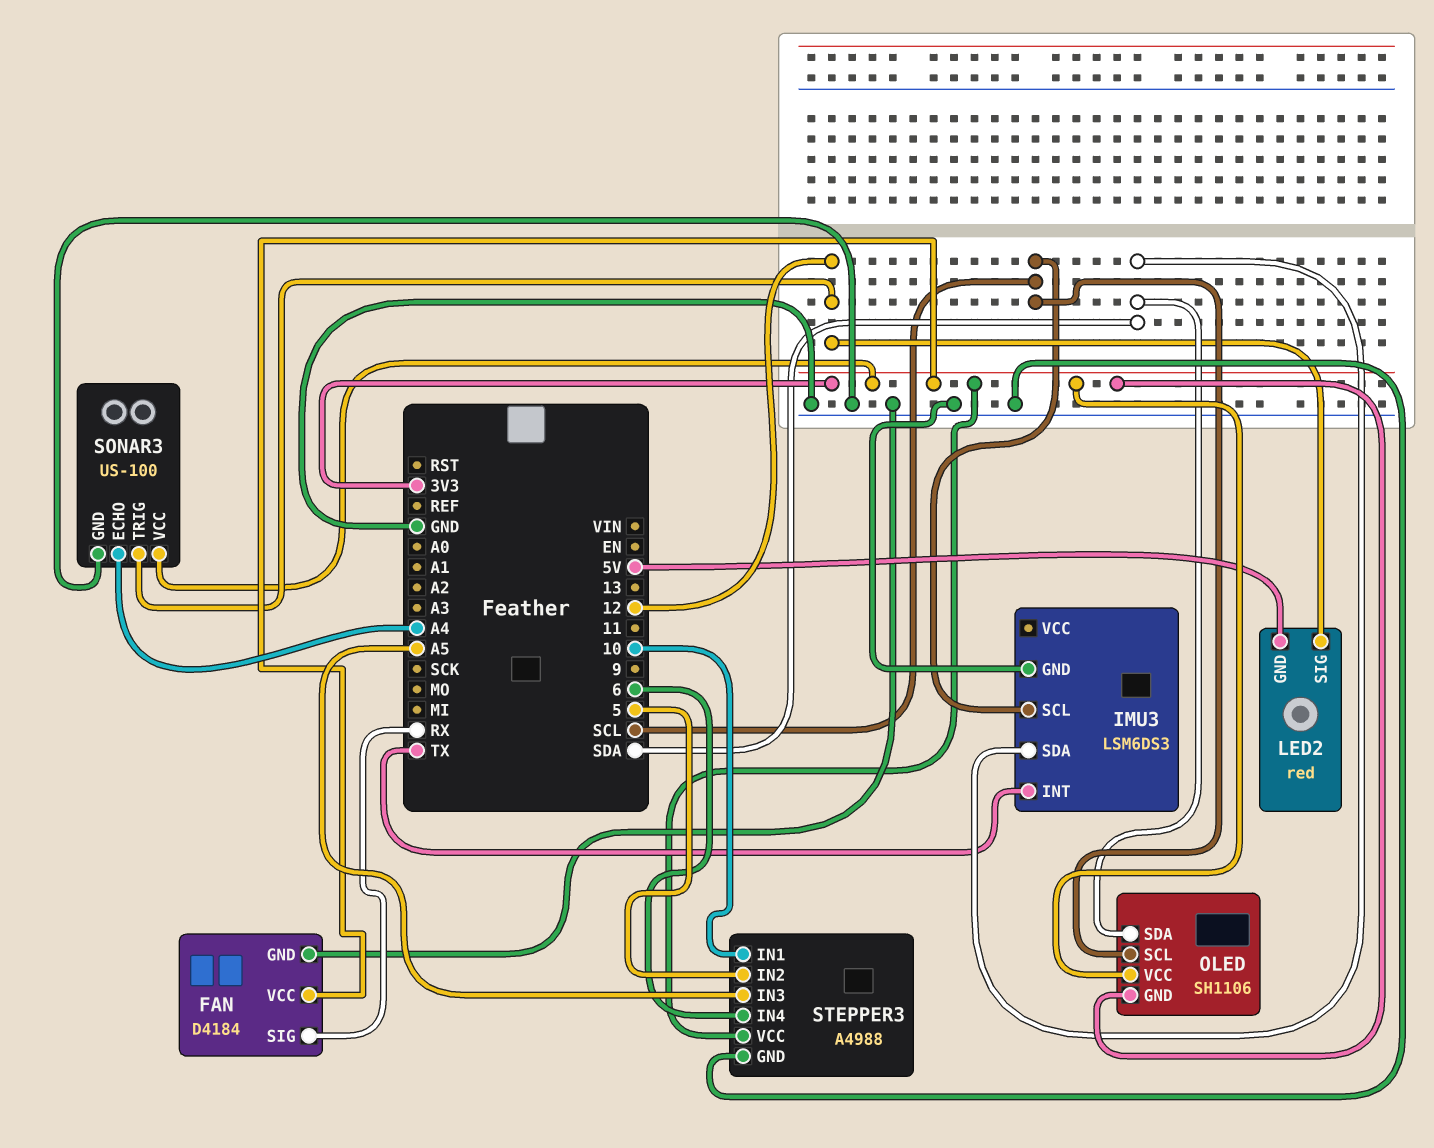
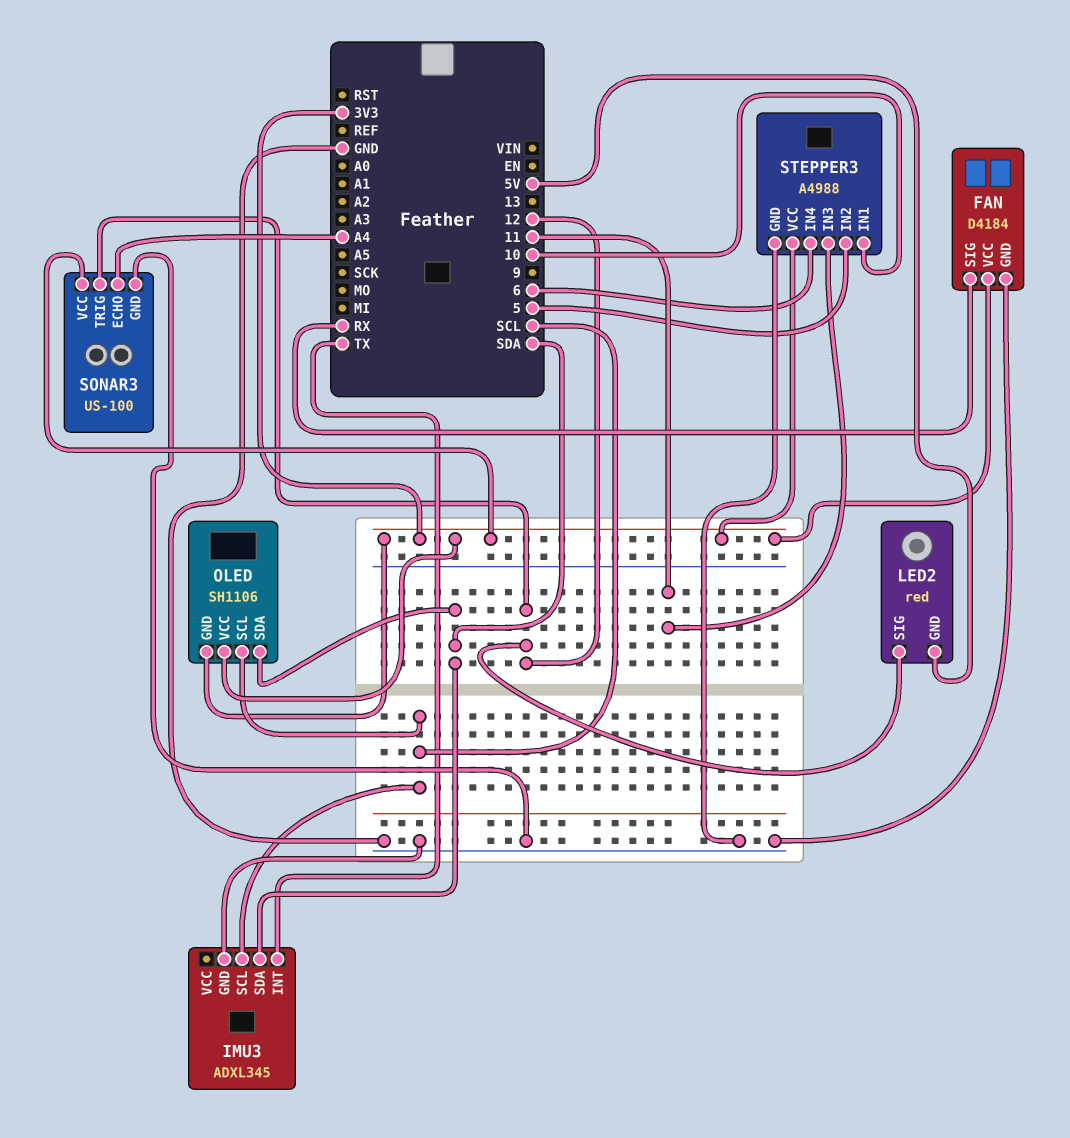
IMU3: LSM6DS3 -> ADXL345
STEPPER3 pin IN3: A5 -> 11

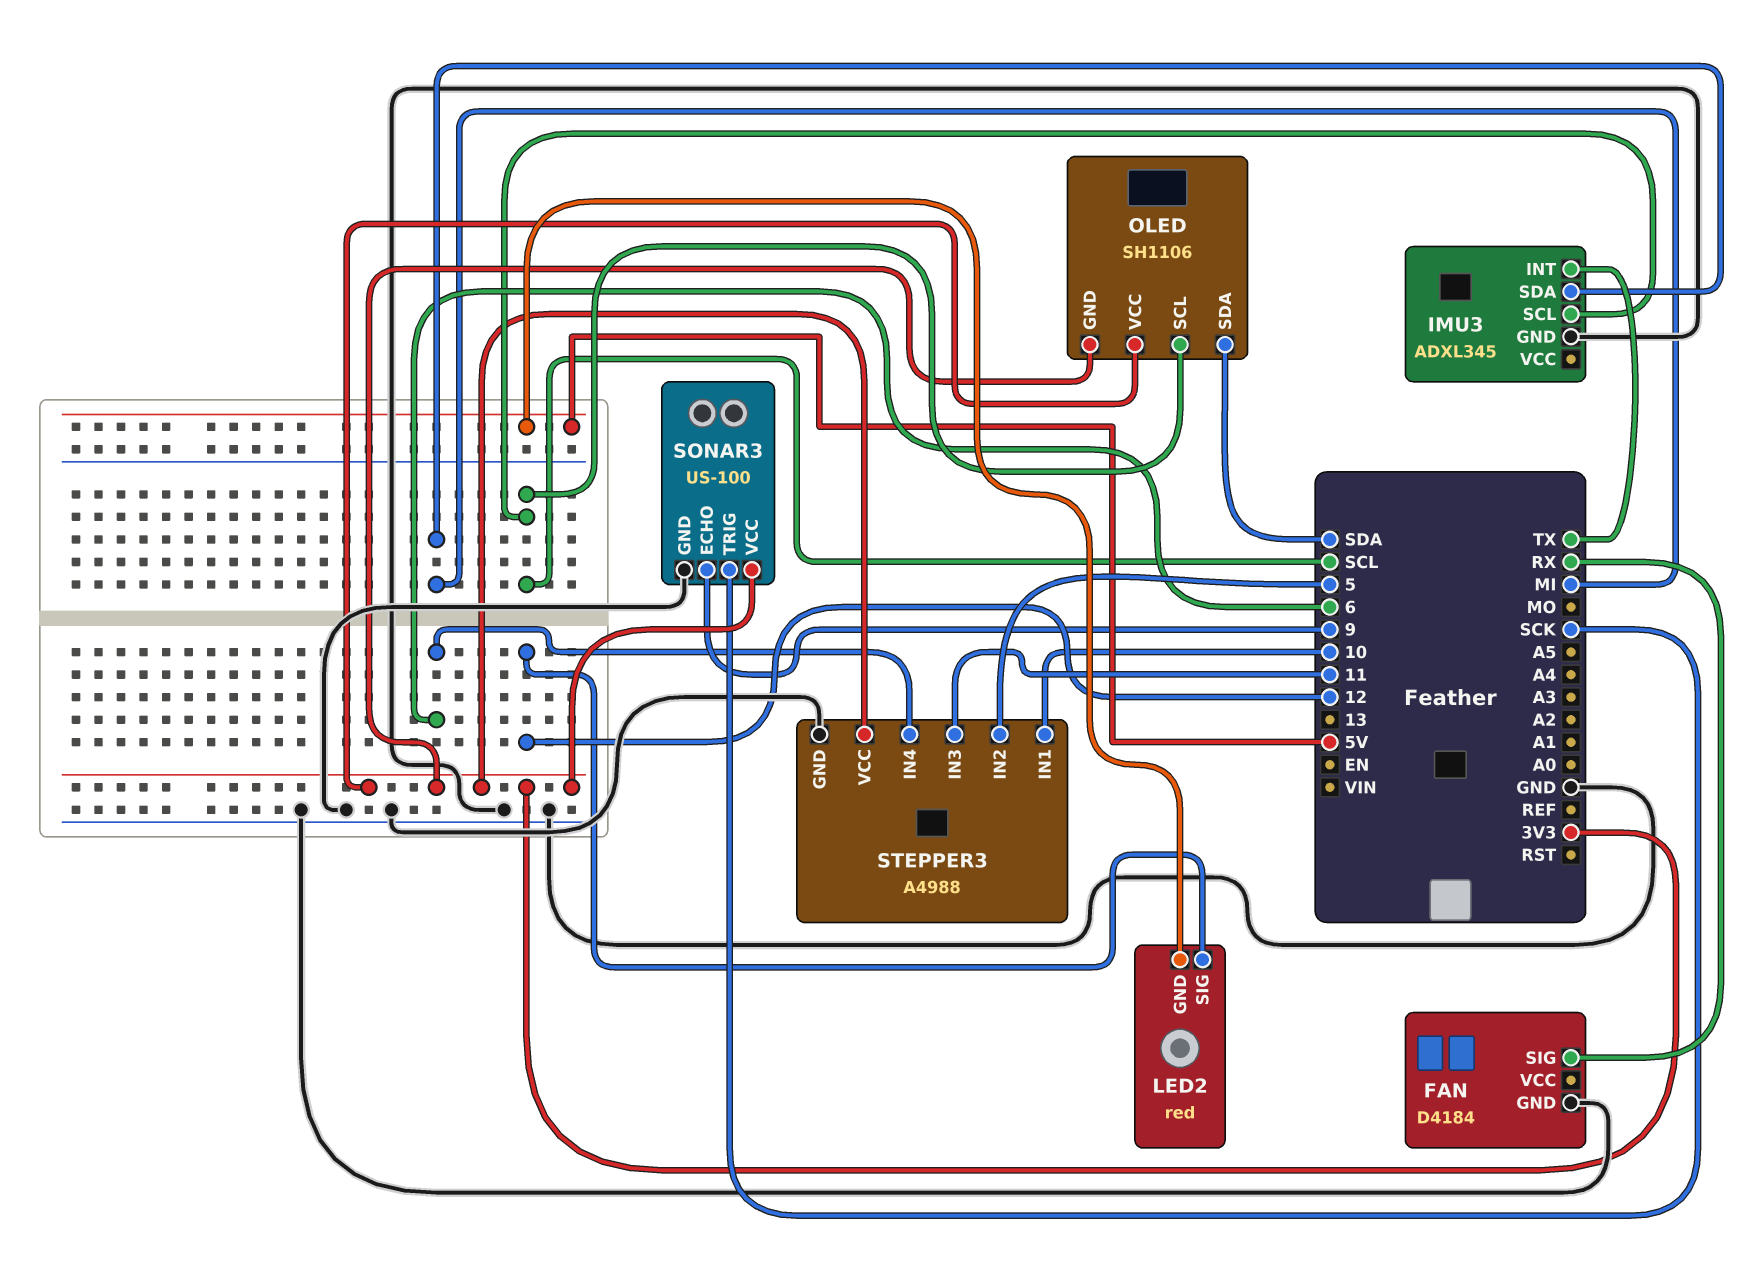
FAN pin VCC: 3V3 -> none
IMU3 pin SDA: SDA -> MI
SONAR3 pin ECHO: A4 -> 9
SONAR3 pin TRIG: 12 -> SCK

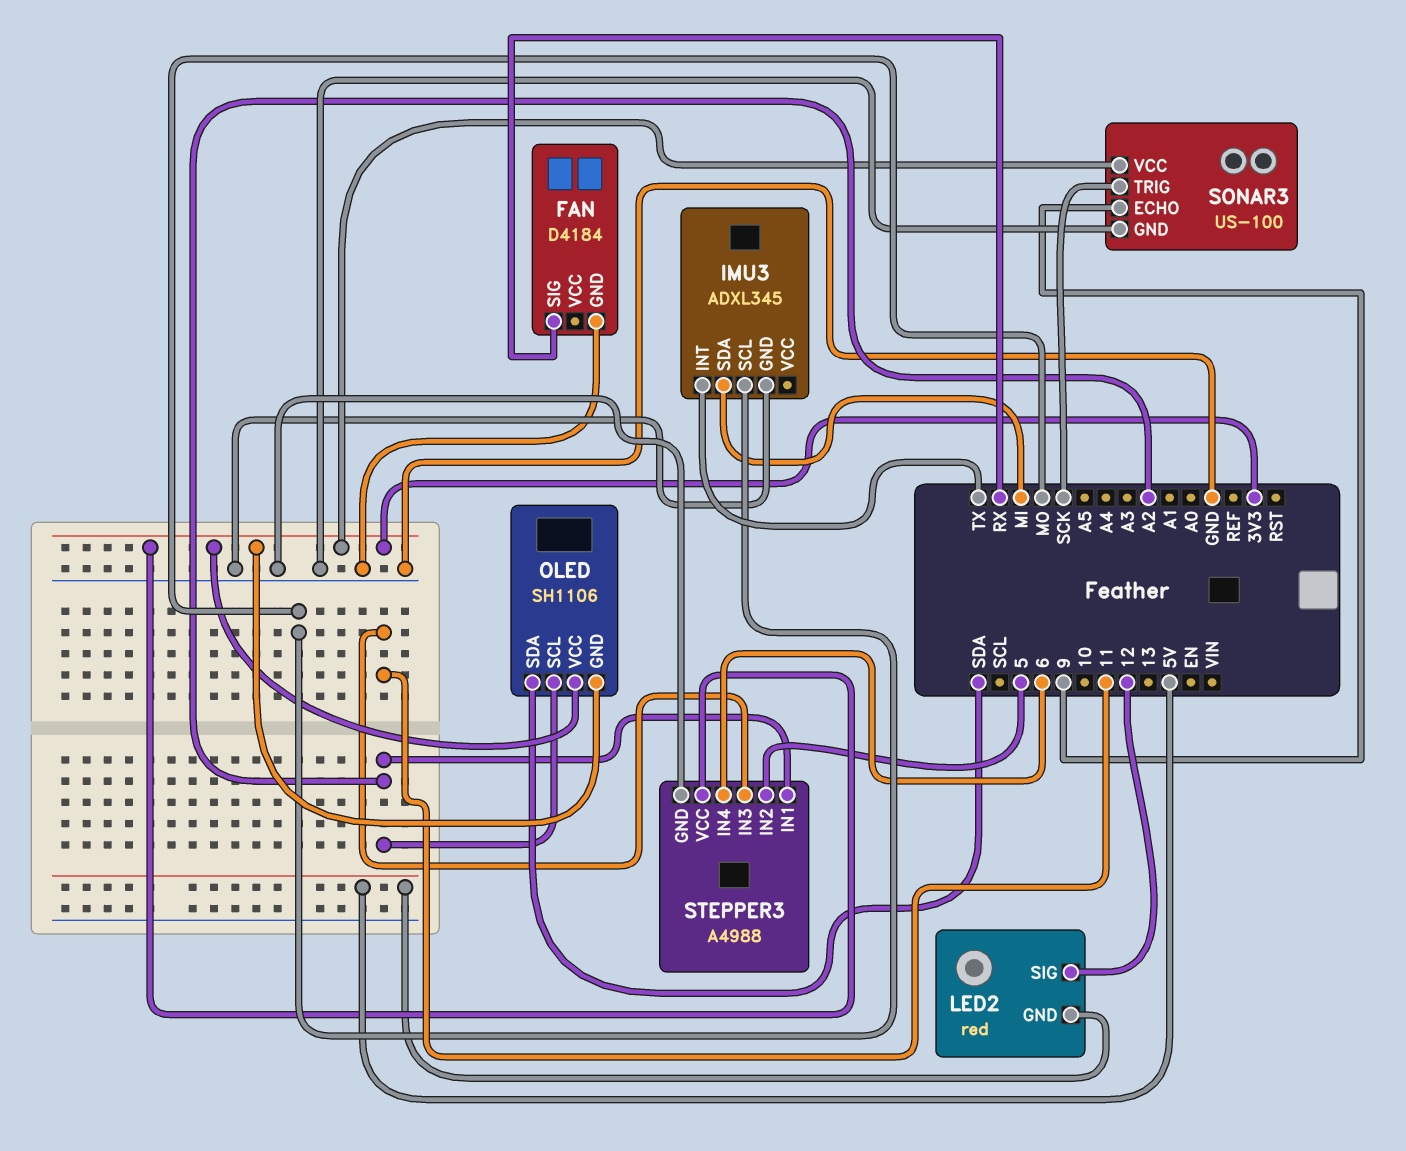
IMU3 pin SCL: SCL -> MO
OLED pin SCL: SCL -> A2
STEPPER3 pin IN1: 10 -> A2

